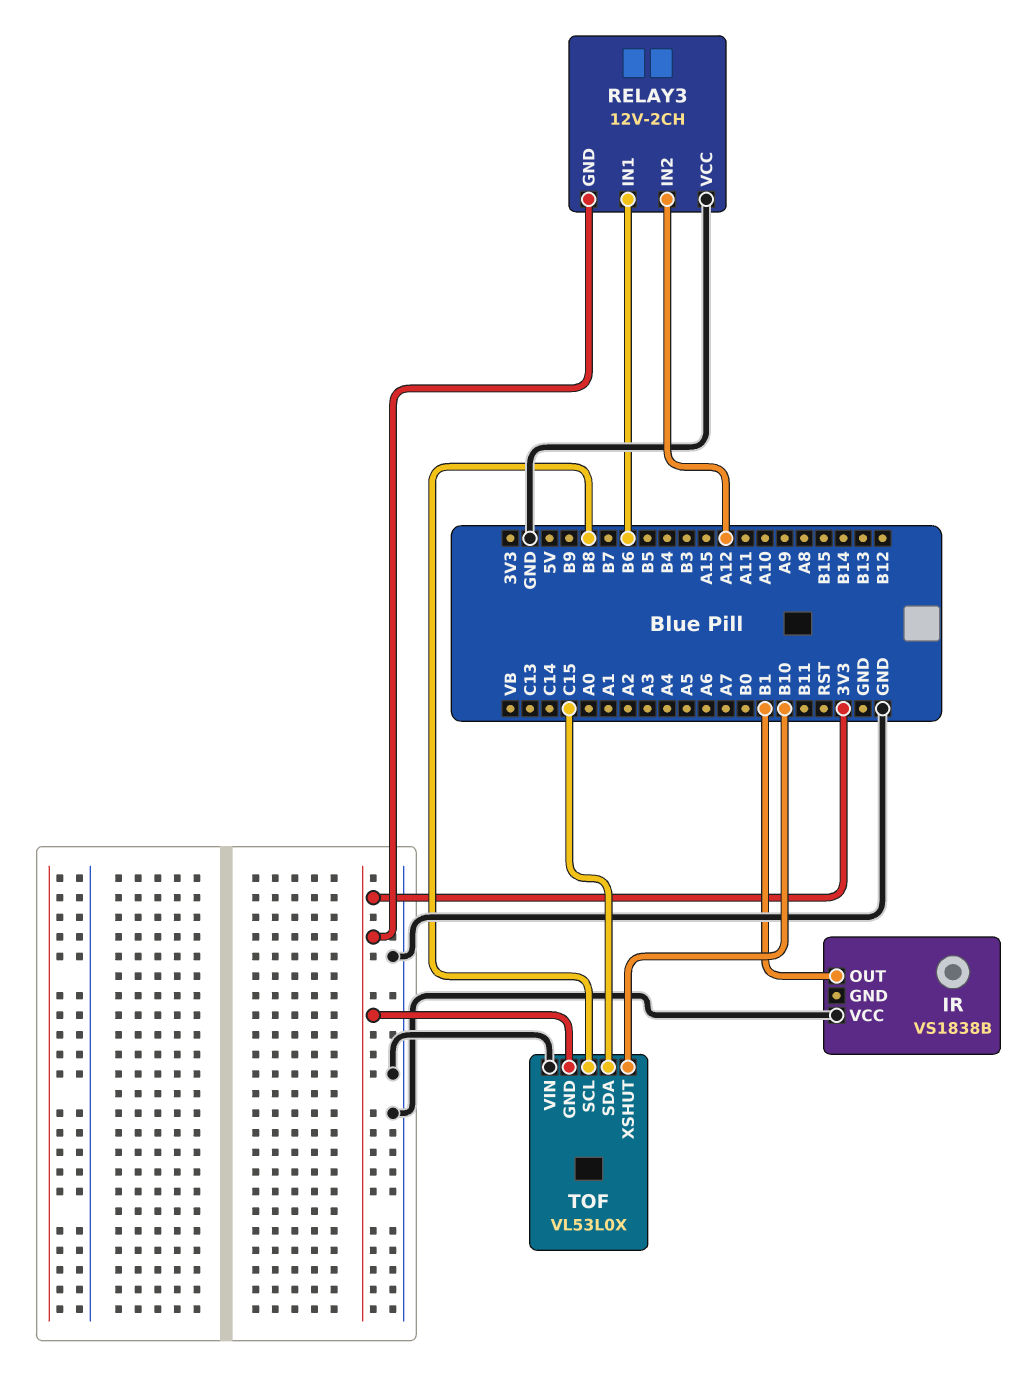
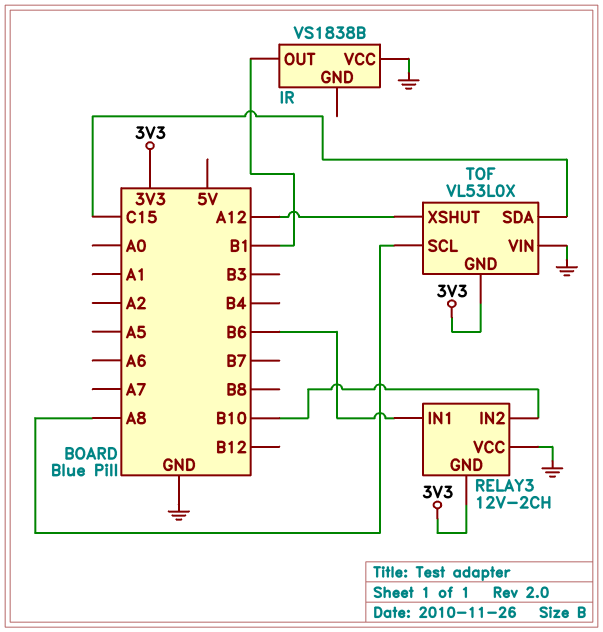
RELAY3 pin IN2: A12 -> B10
TOF pin SCL: B8 -> A8
TOF pin XSHUT: B10 -> A12

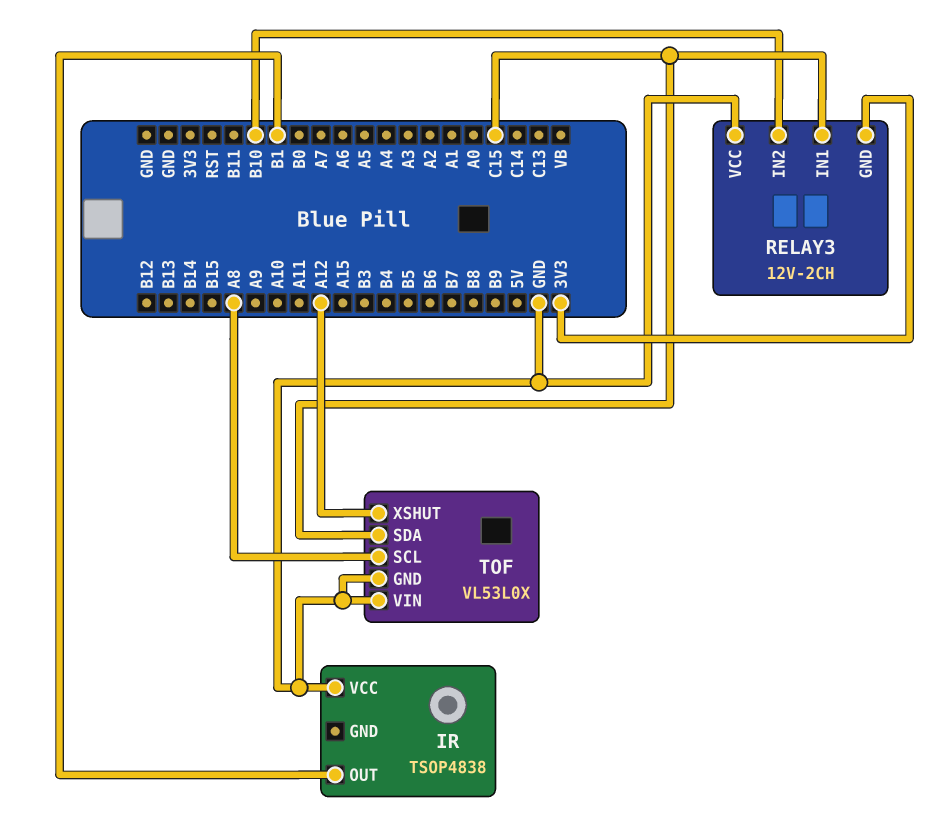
IR: VS1838B -> TSOP4838
RELAY3 pin IN1: B6 -> C15
TOF pin GND: 3V3 -> GND

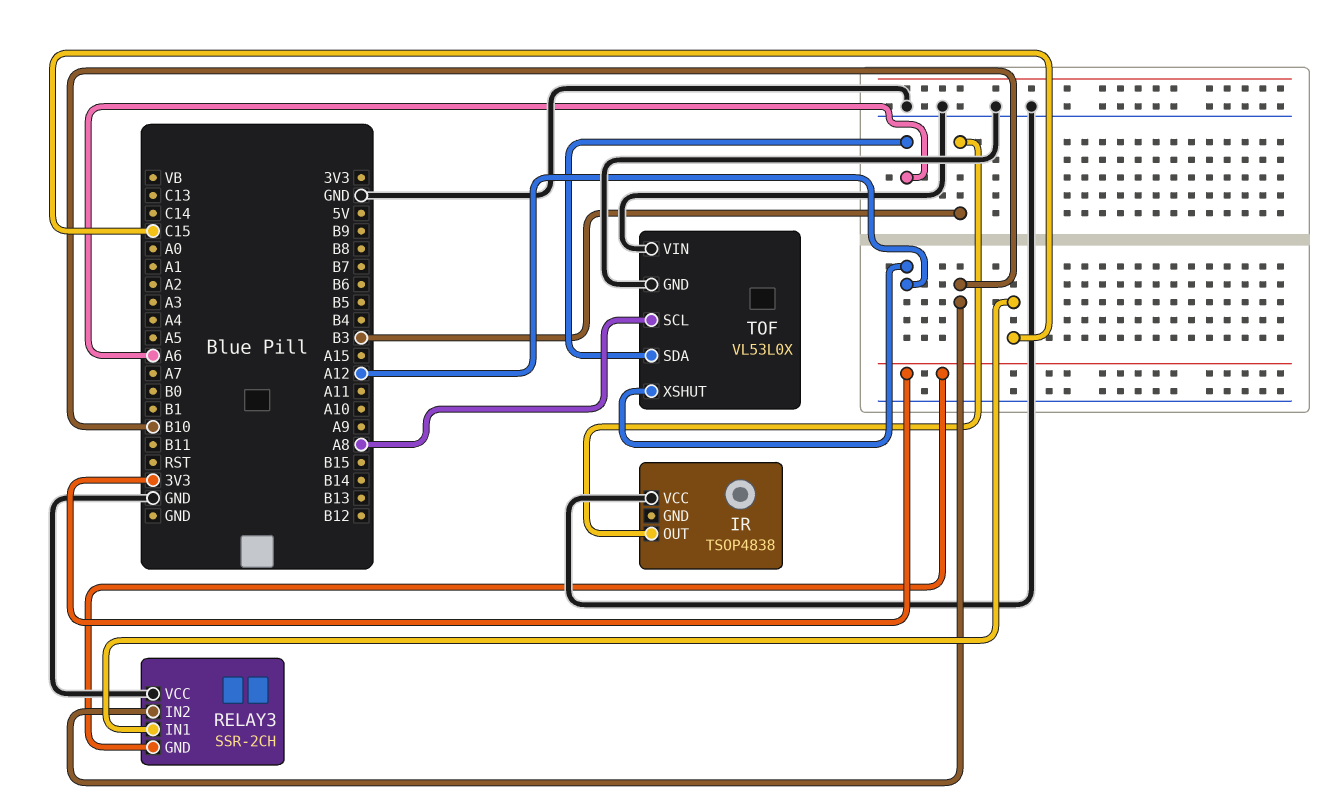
IR pin OUT: B1 -> B3
RELAY3: 12V-2CH -> SSR-2CH
TOF pin SDA: C15 -> A6

